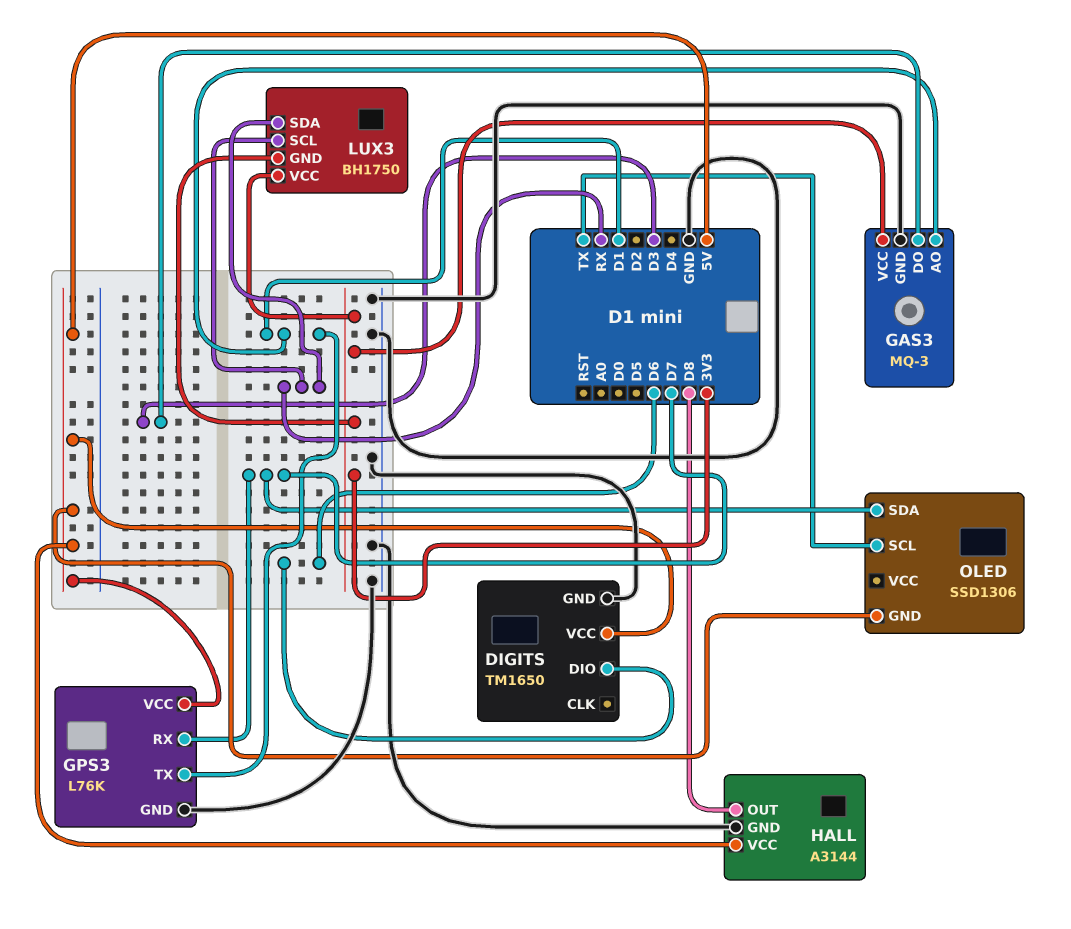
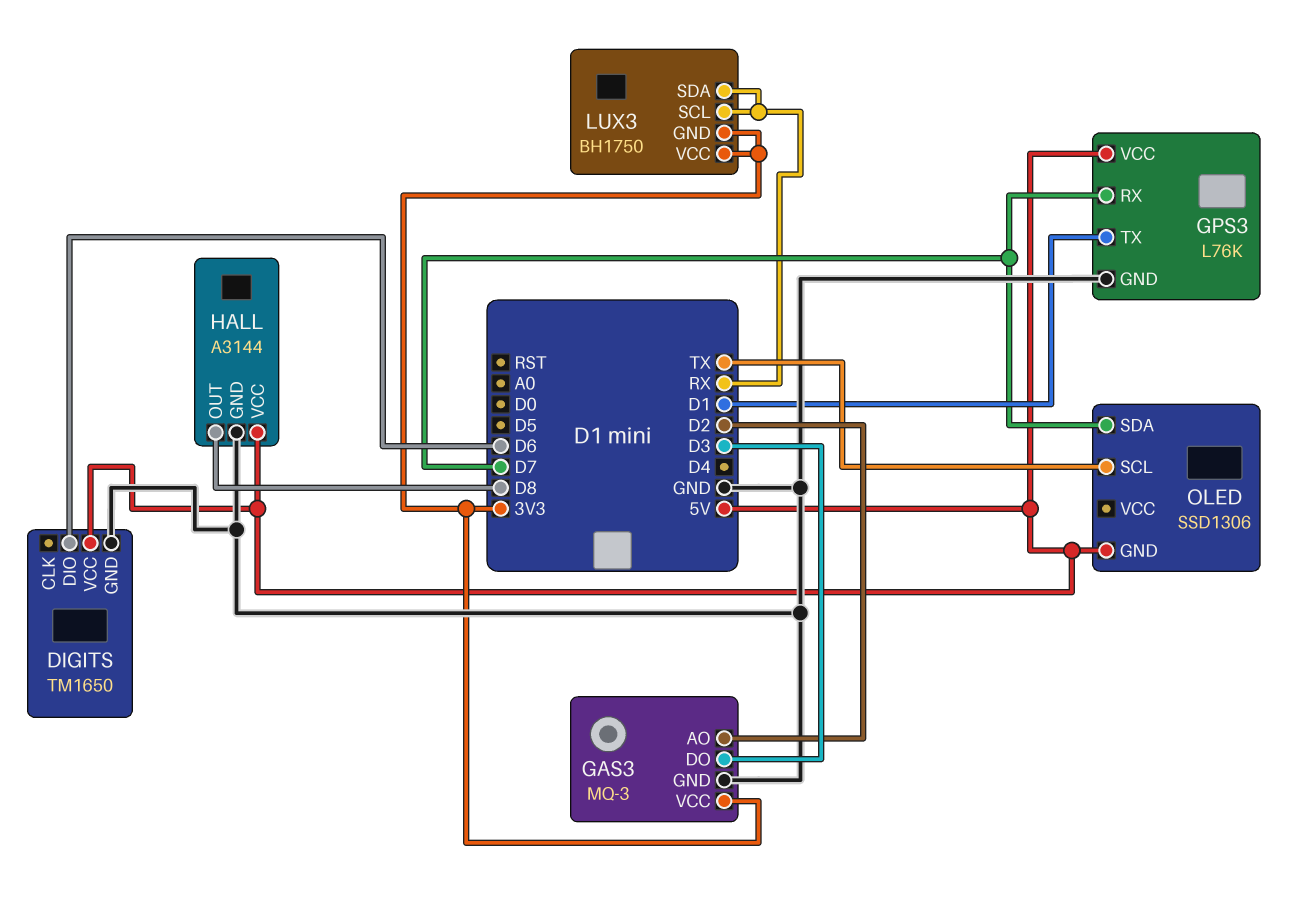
GAS3 pin AO: D1 -> D2

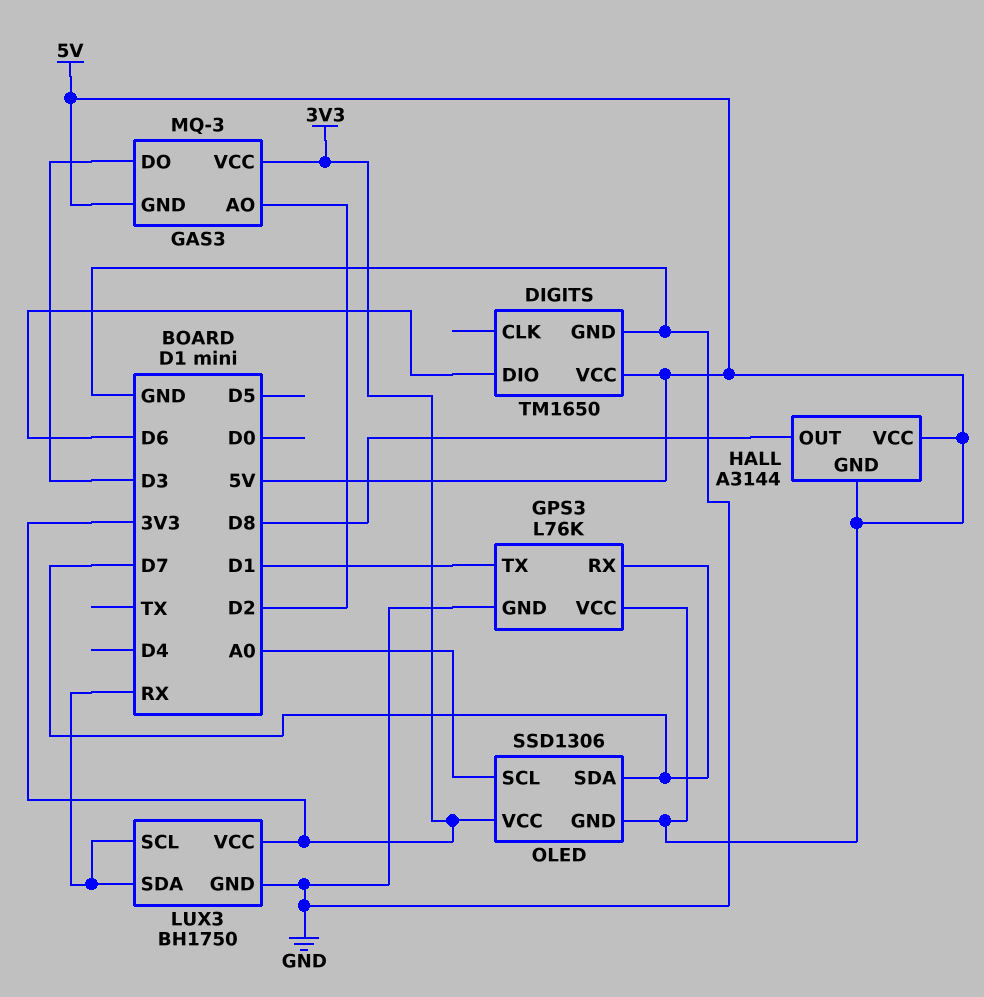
GAS3 pin GND: GND -> 5V
HALL pin GND: GND -> 5V
LUX3 pin GND: 3V3 -> GND
OLED pin SCL: TX -> A0
OLED pin VCC: none -> 3V3

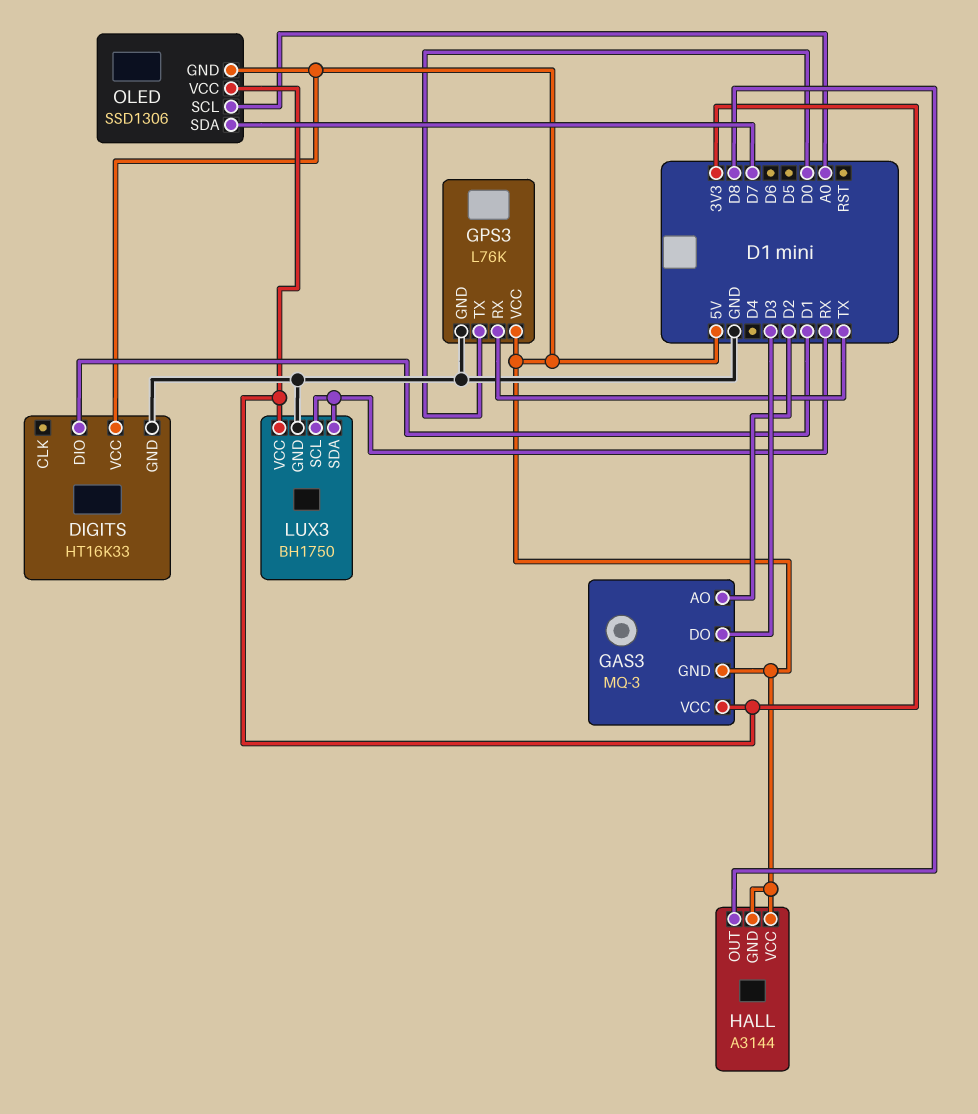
DIGITS: TM1650 -> HT16K33
DIGITS pin DIO: D6 -> D1
GPS3 pin RX: D7 -> TX
GPS3 pin TX: D1 -> D0

